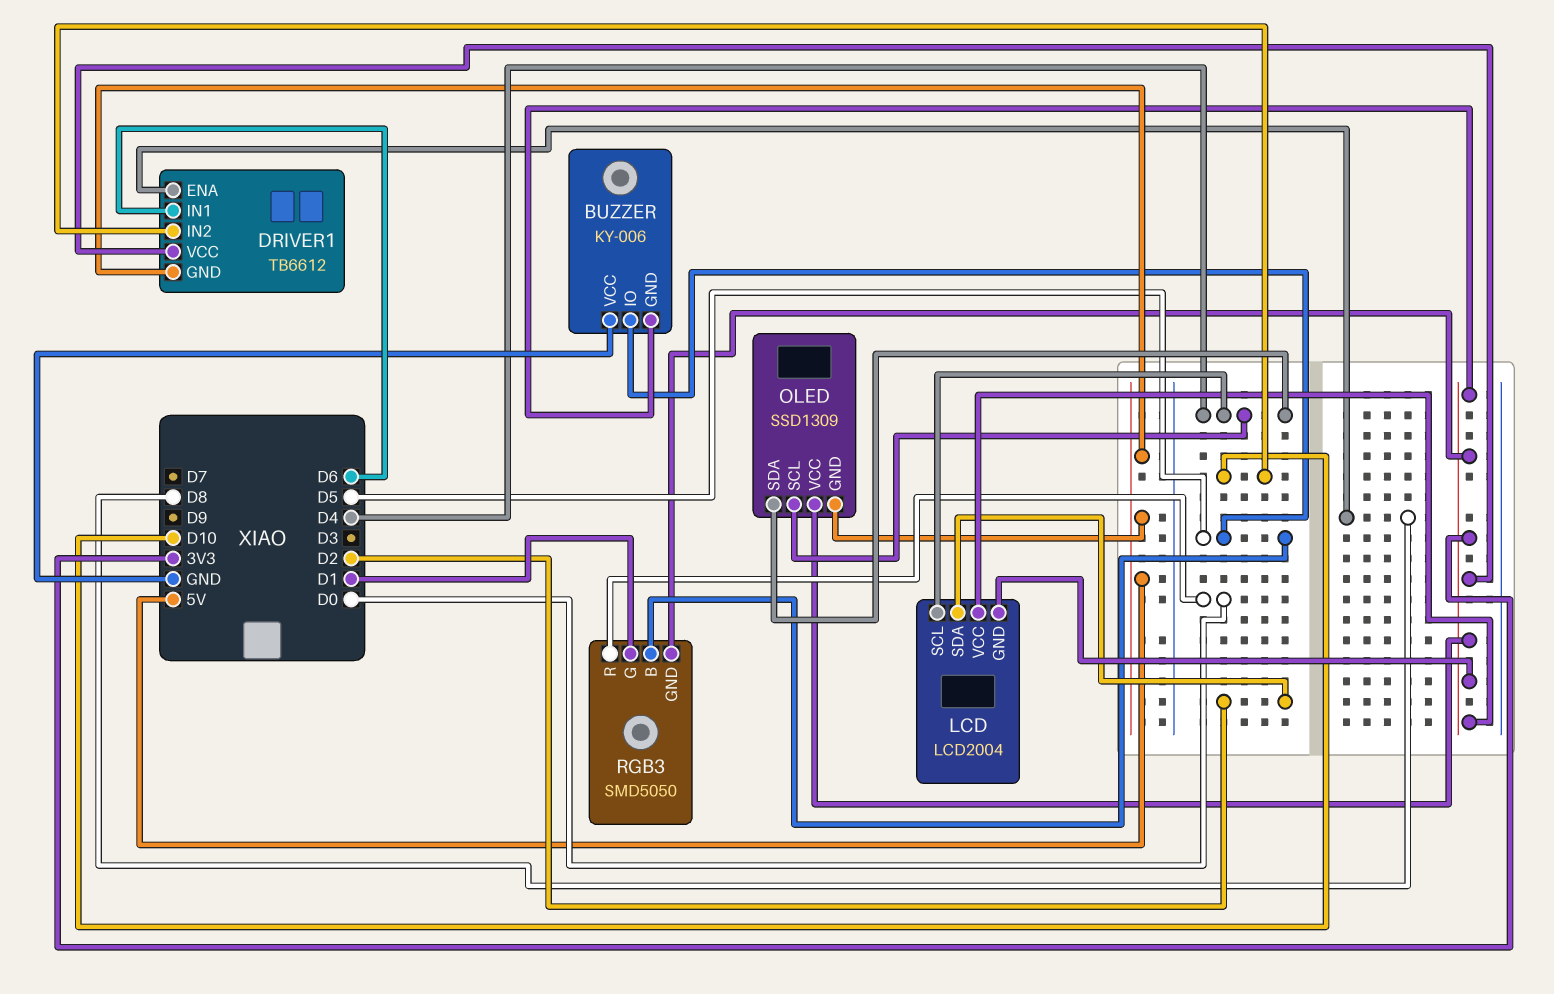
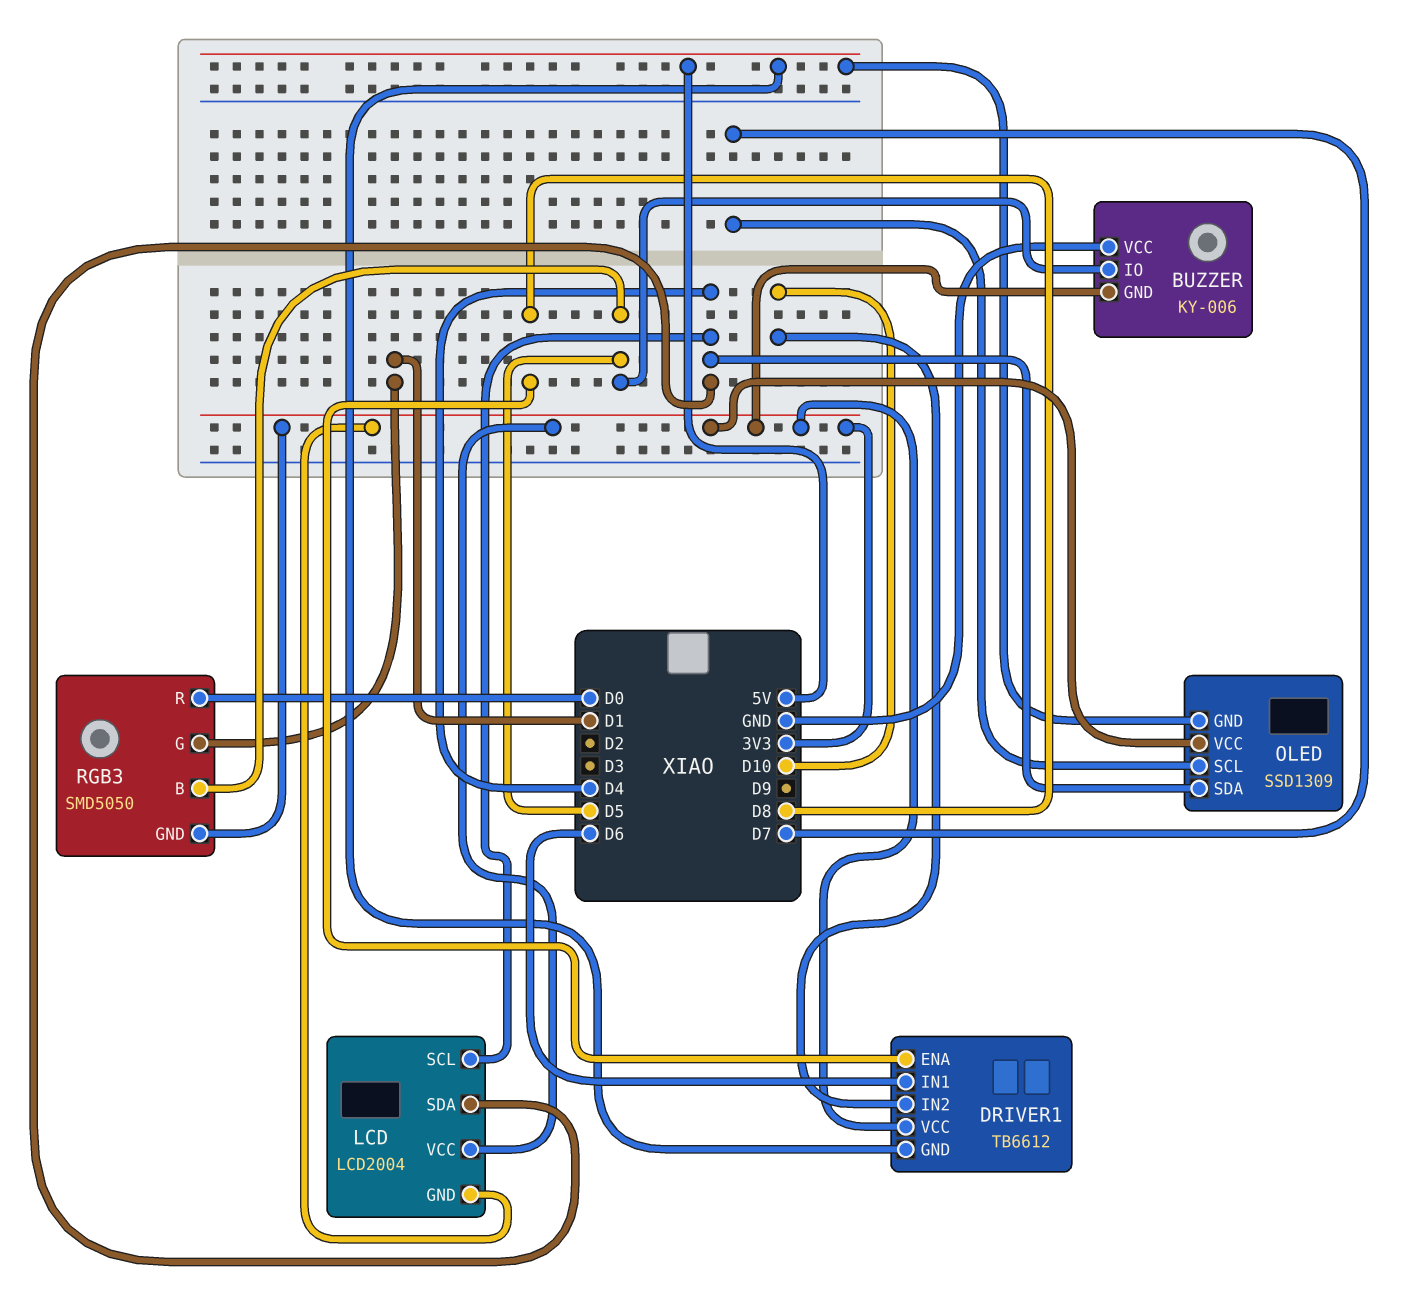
LCD pin SDA: D2 -> D4
OLED pin SCL: D4 -> D7

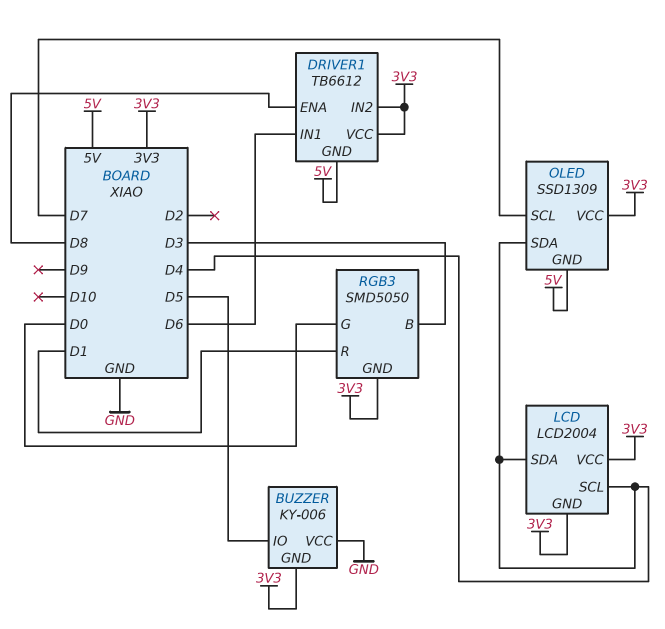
DRIVER1 pin IN2: D10 -> 3V3
RGB3 pin B: D5 -> D3
RGB3 pin G: D1 -> D0
RGB3 pin R: D0 -> D1

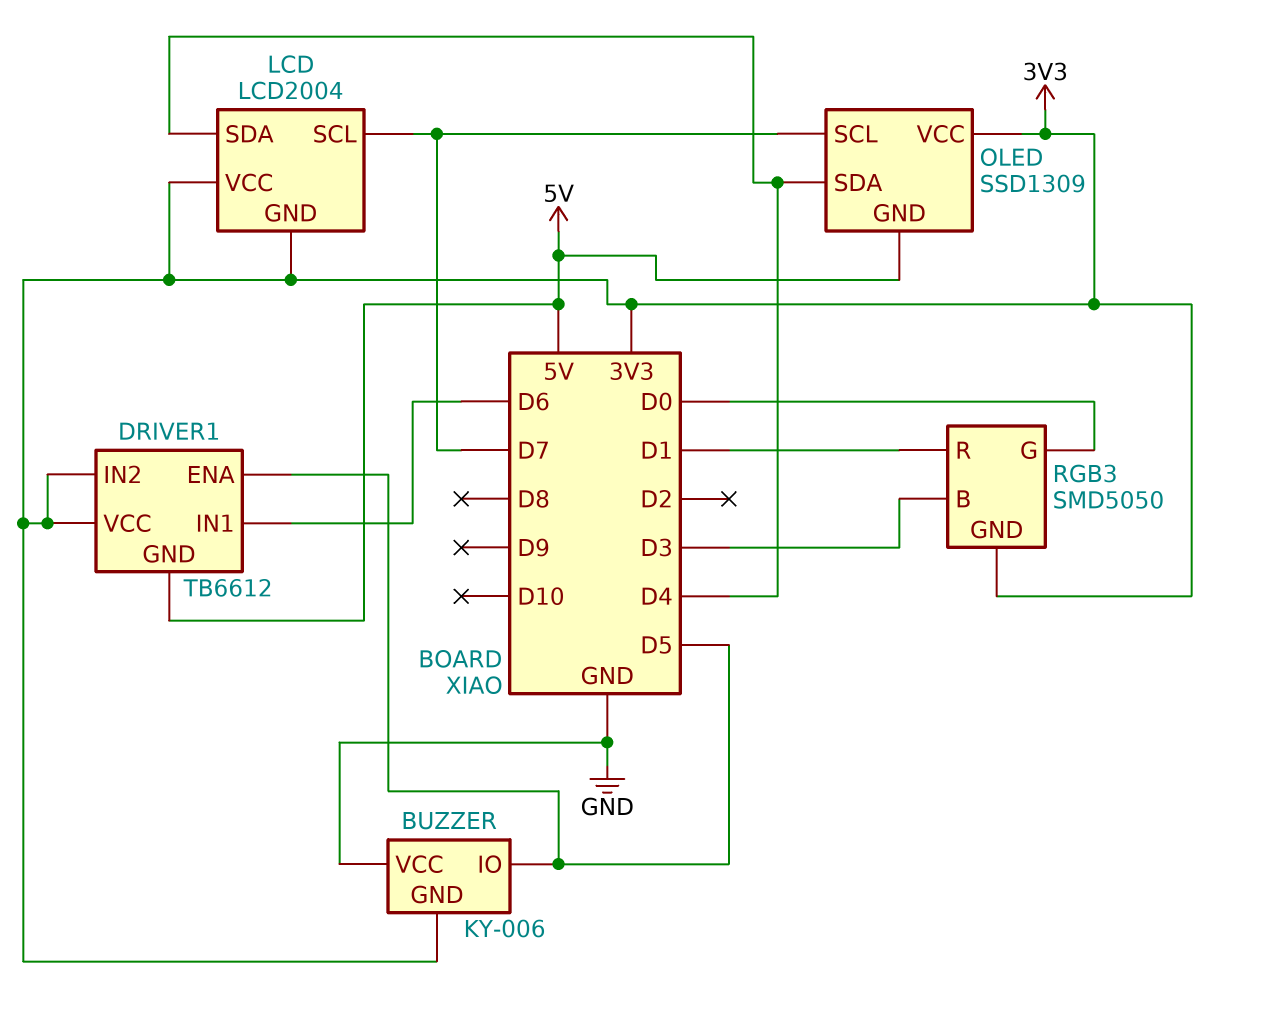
DRIVER1 pin ENA: D8 -> D5
LCD pin SCL: D4 -> D7

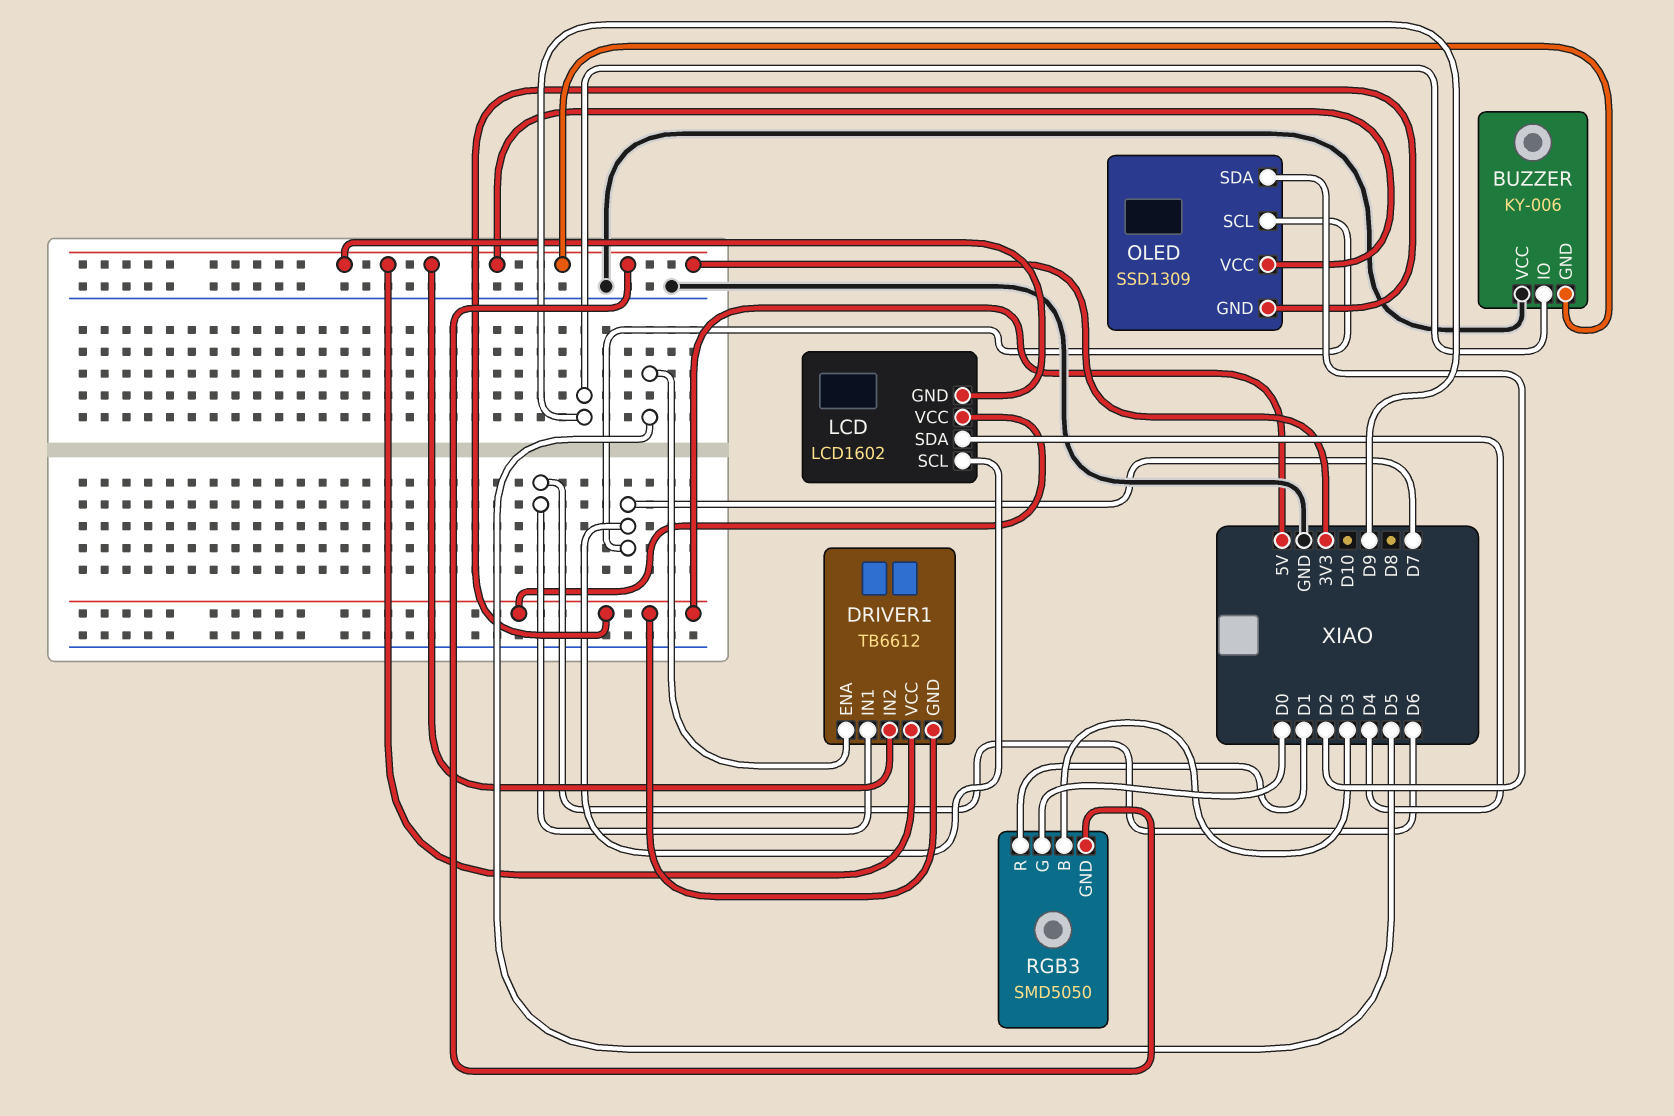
BUZZER pin IO: D5 -> D9
LCD: LCD2004 -> LCD1602
LCD pin VCC: 3V3 -> 5V
OLED pin SDA: D4 -> D2

